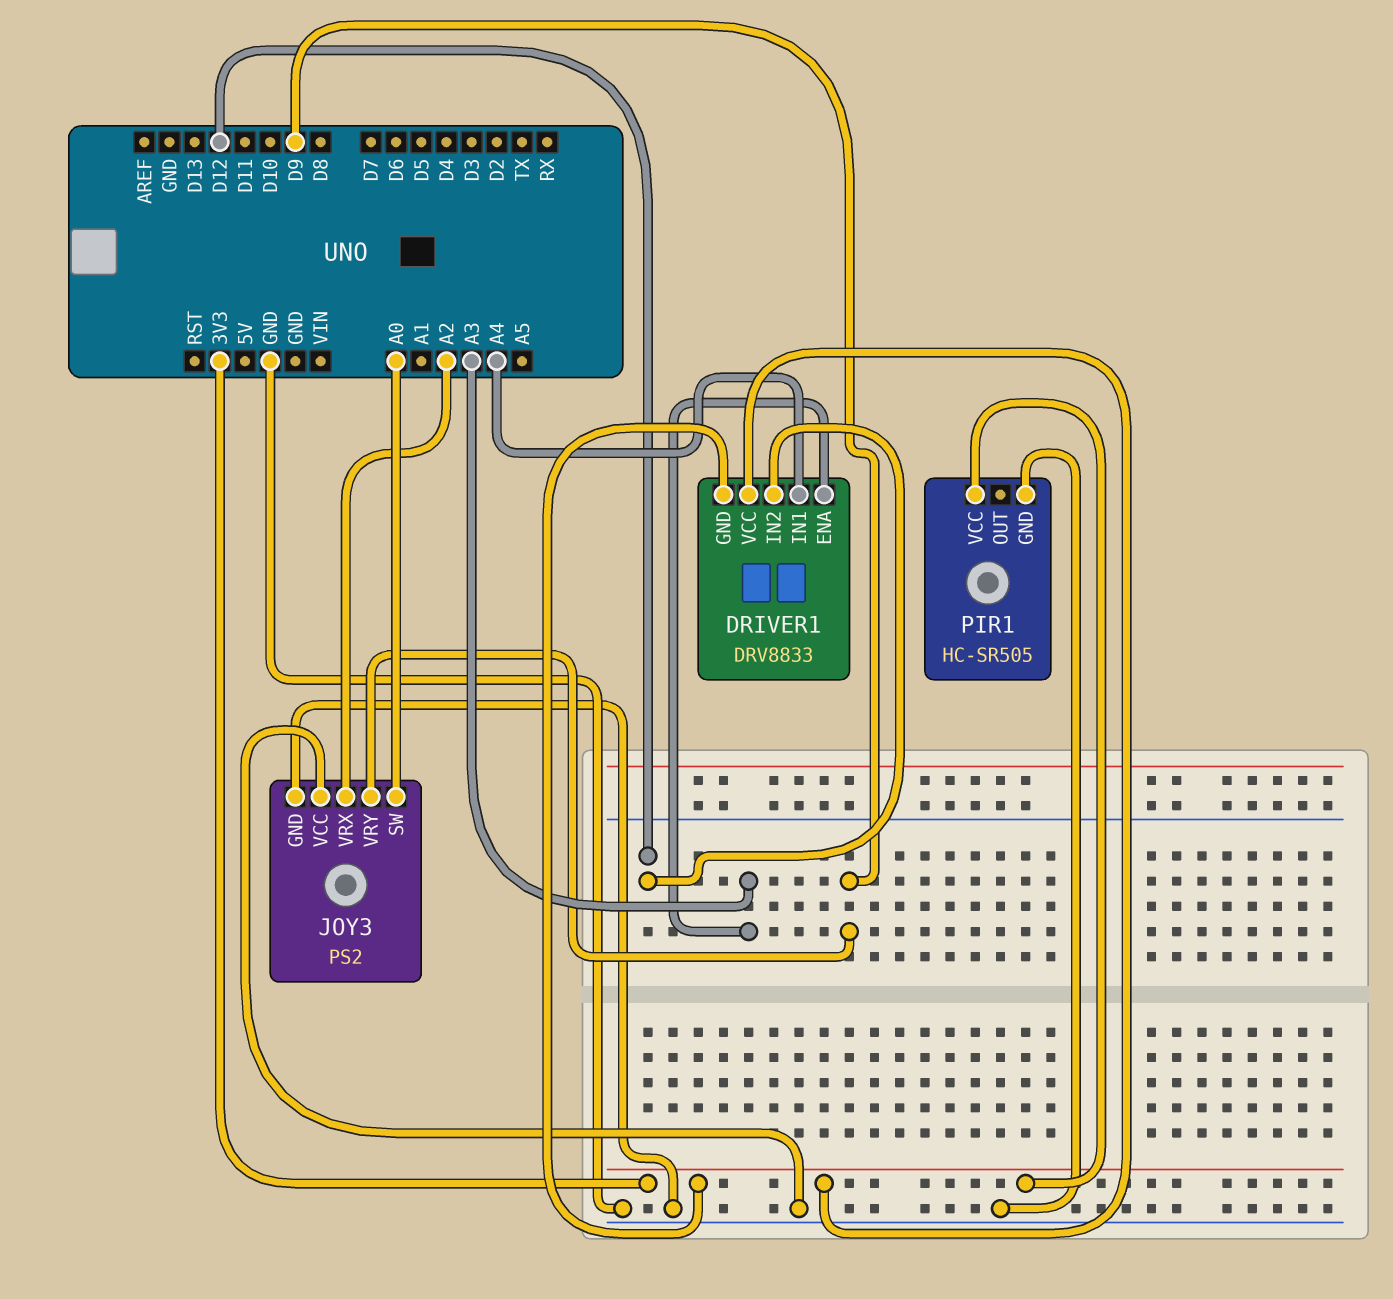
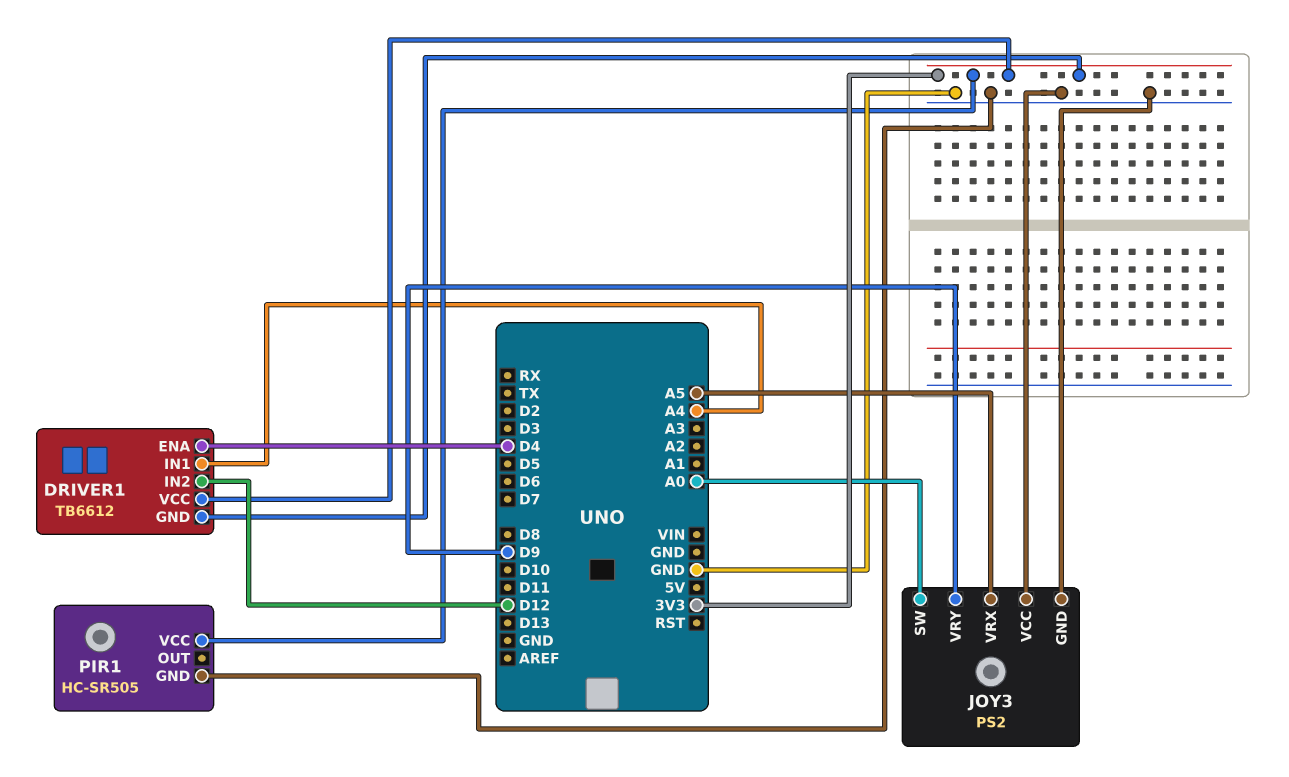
DRIVER1: DRV8833 -> TB6612
DRIVER1 pin ENA: A3 -> D4
JOY3 pin VRX: A2 -> A5

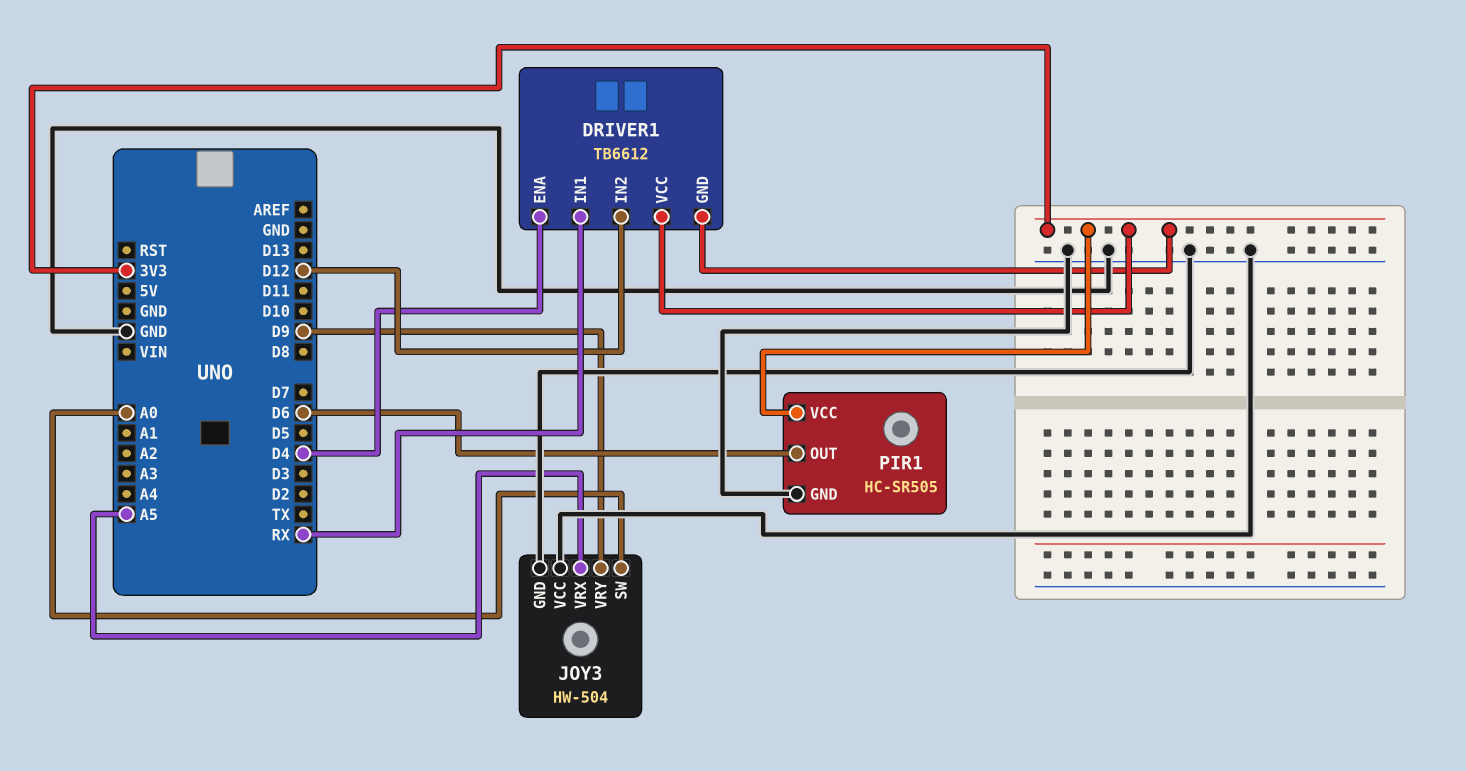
DRIVER1 pin IN1: A4 -> RX
JOY3: PS2 -> HW-504
PIR1 pin OUT: none -> D6

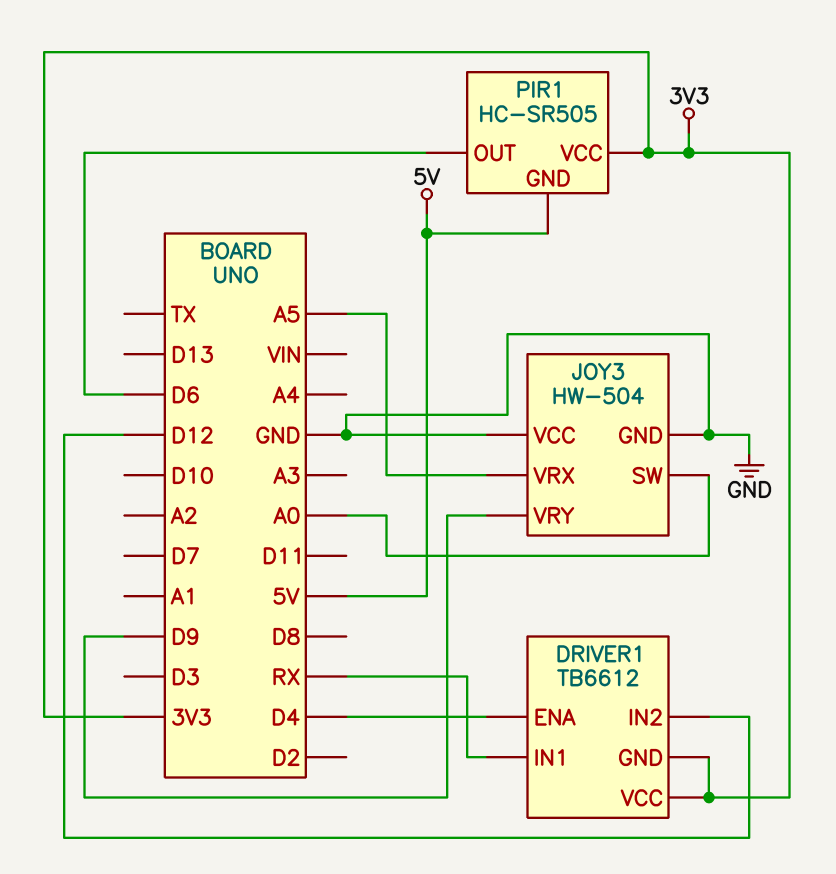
PIR1 pin GND: GND -> 5V

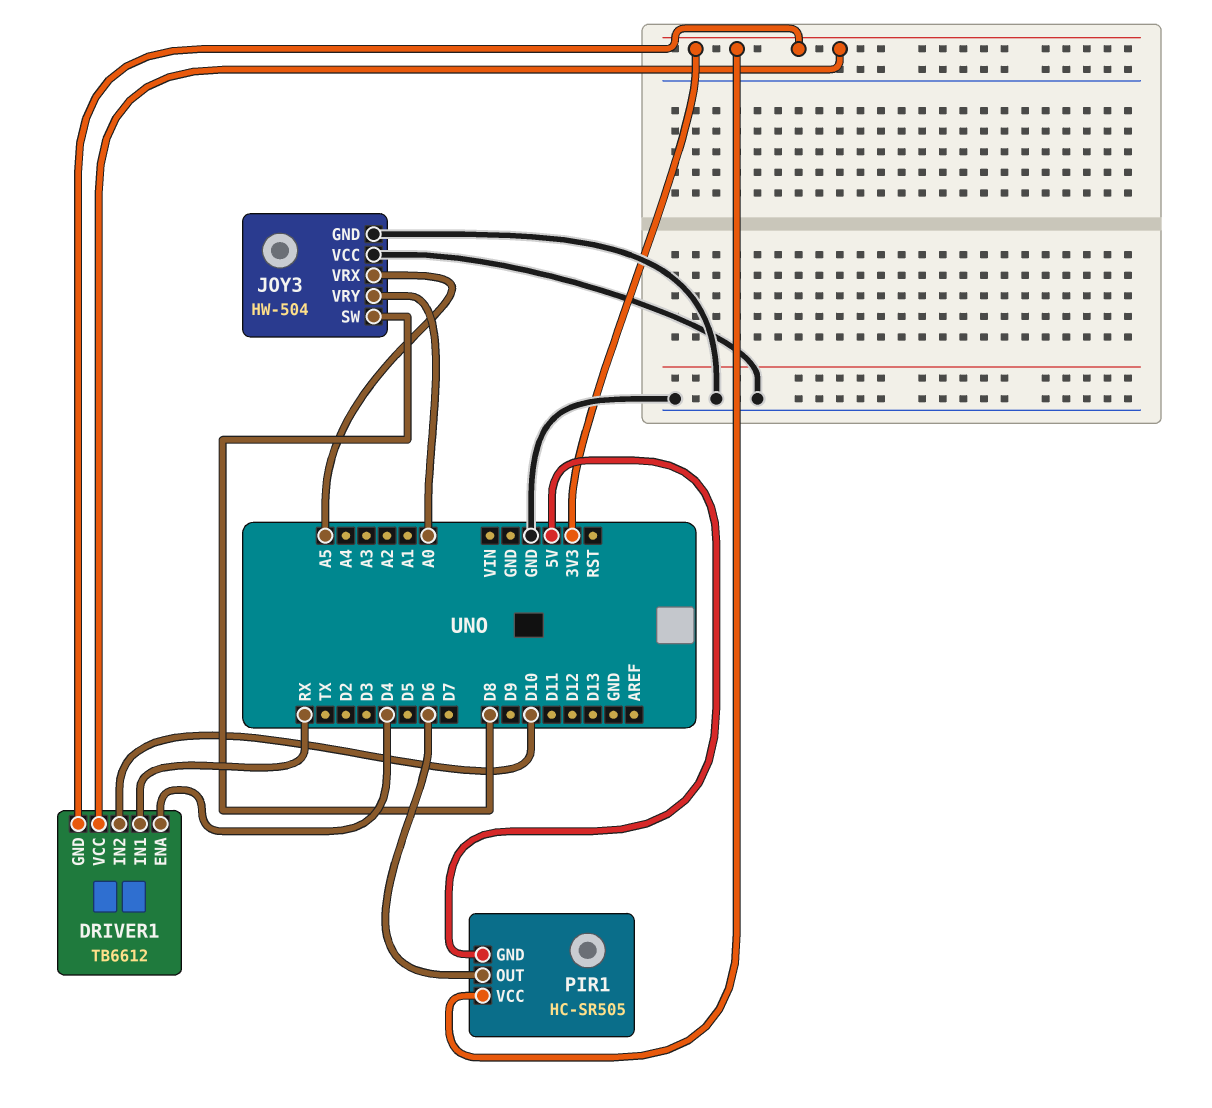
DRIVER1 pin IN2: D12 -> D10
JOY3 pin SW: A0 -> D8
JOY3 pin VRY: D9 -> A0

